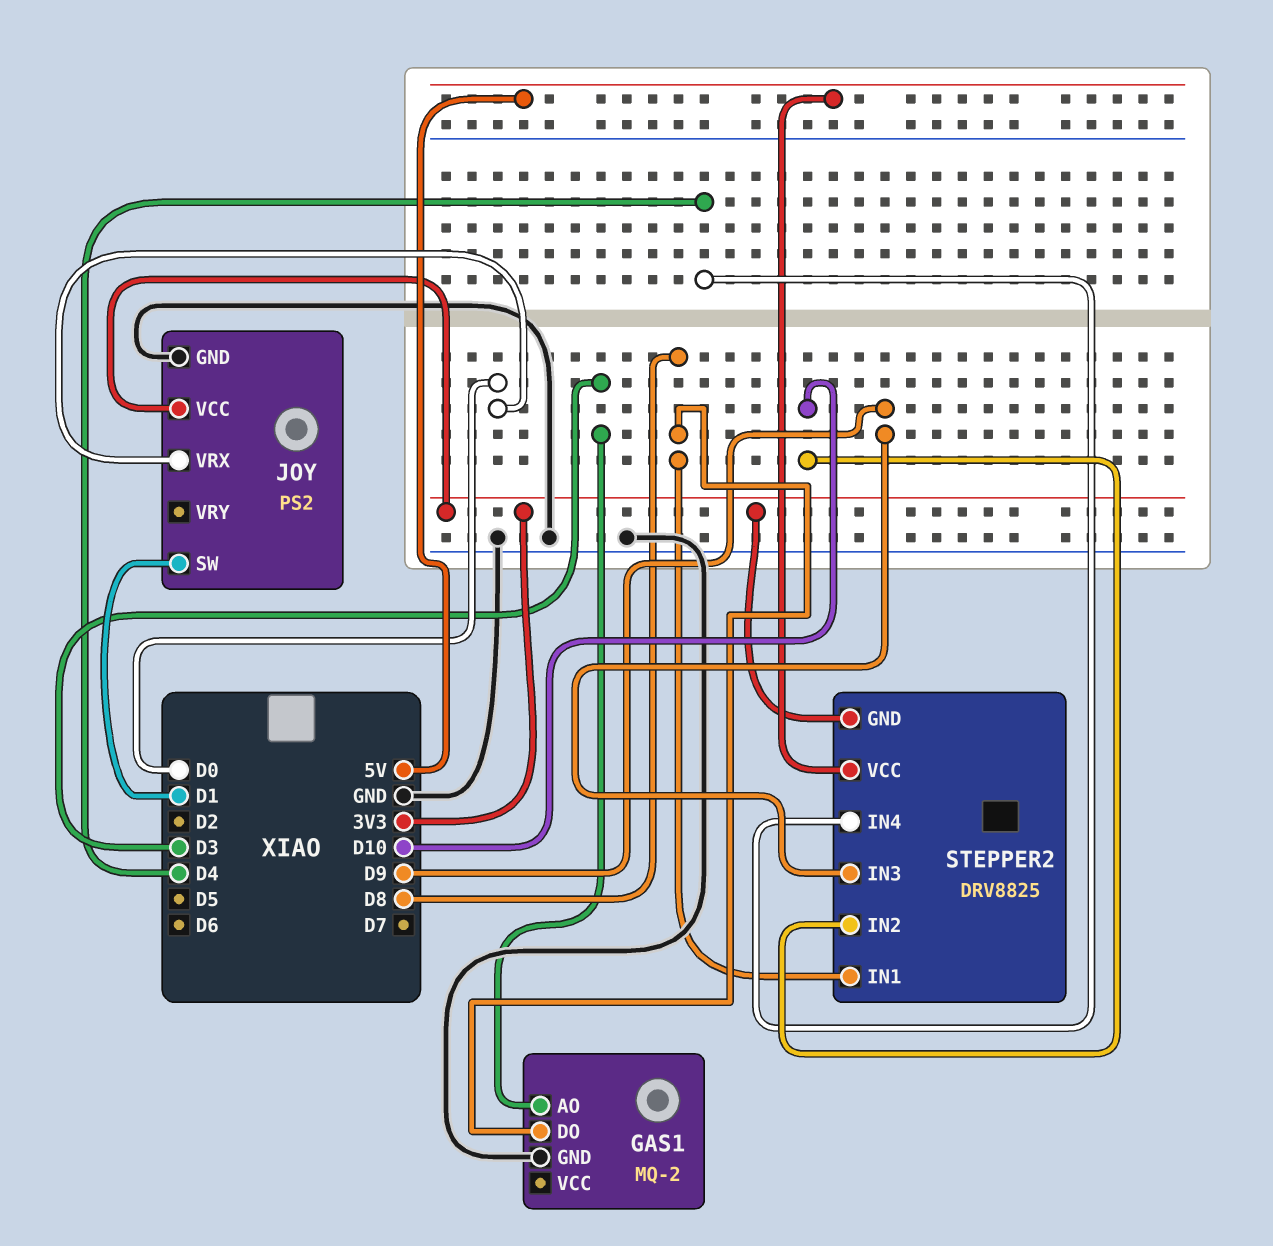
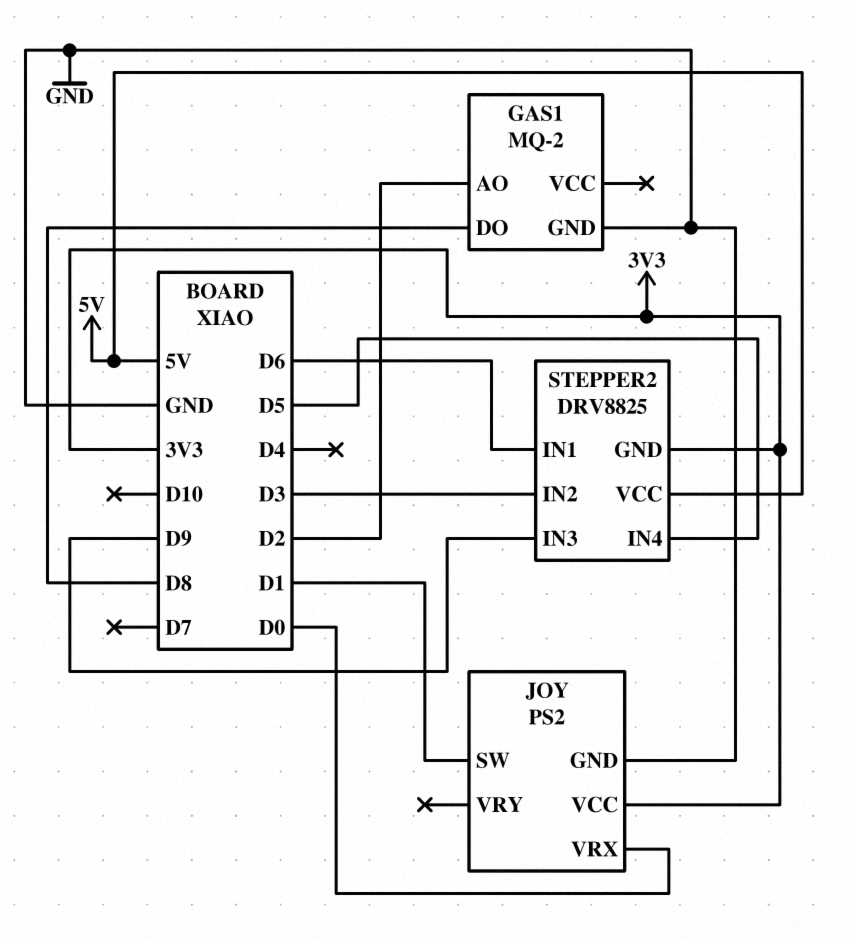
GAS1 pin AO: D3 -> D2
STEPPER2 pin IN1: D8 -> D6
STEPPER2 pin IN2: D10 -> D3
STEPPER2 pin IN4: D4 -> D5

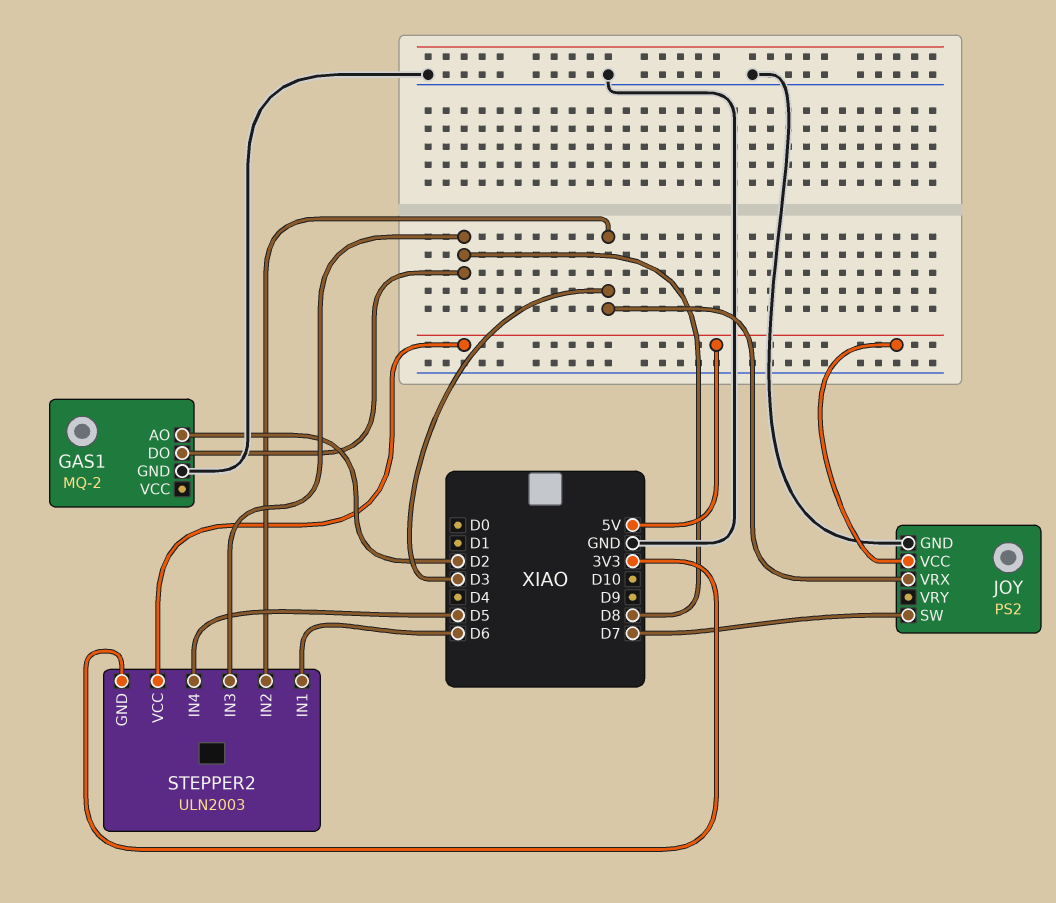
JOY pin SW: D1 -> D7
JOY pin VCC: 3V3 -> 5V
JOY pin VRX: D0 -> D3
STEPPER2: DRV8825 -> ULN2003
STEPPER2 pin IN3: D9 -> D8

